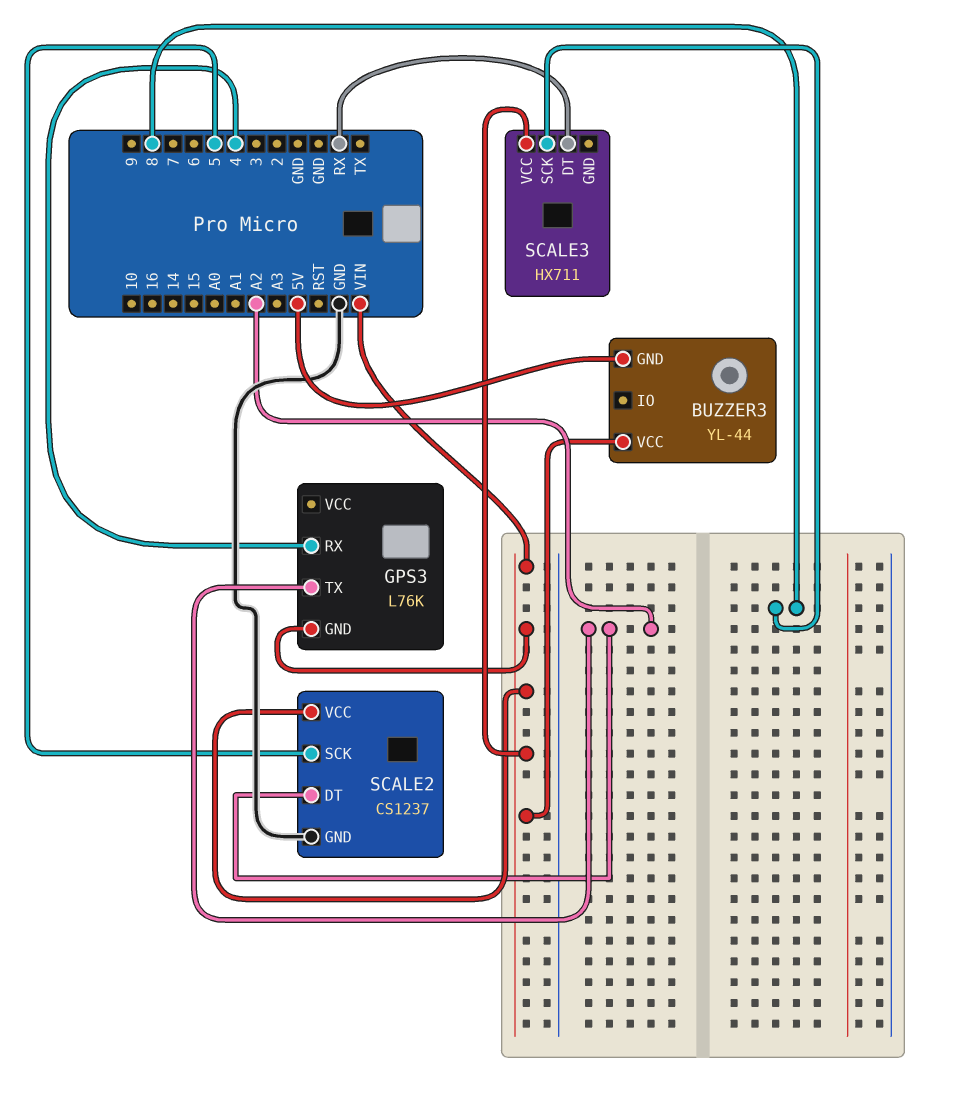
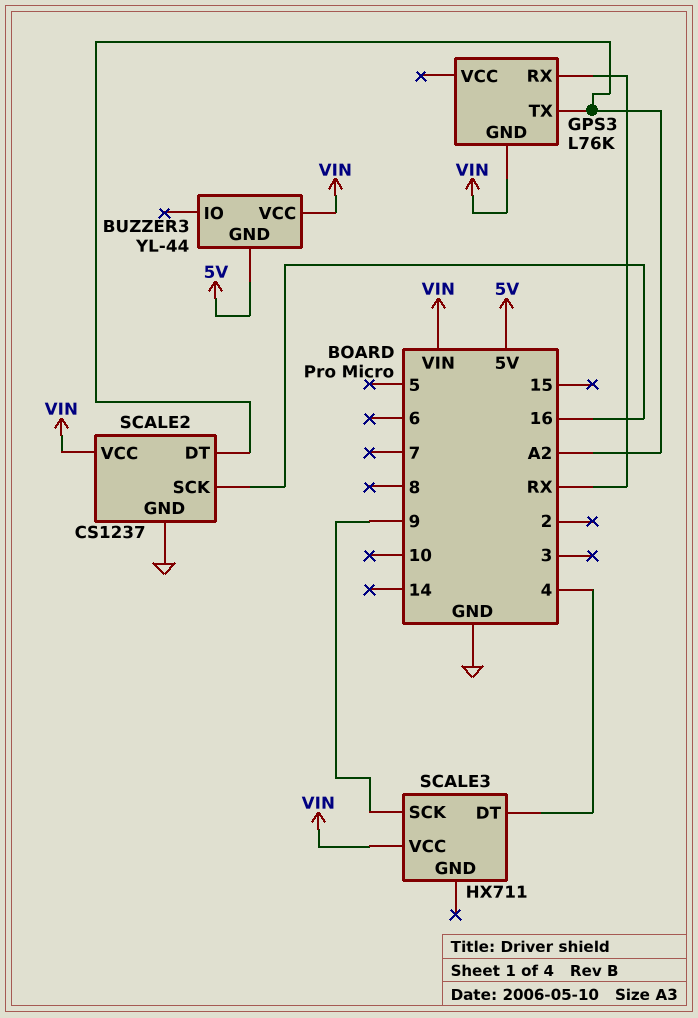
GPS3 pin RX: 4 -> RX
SCALE2 pin SCK: 5 -> 16
SCALE3 pin DT: RX -> 4
SCALE3 pin SCK: 8 -> 9

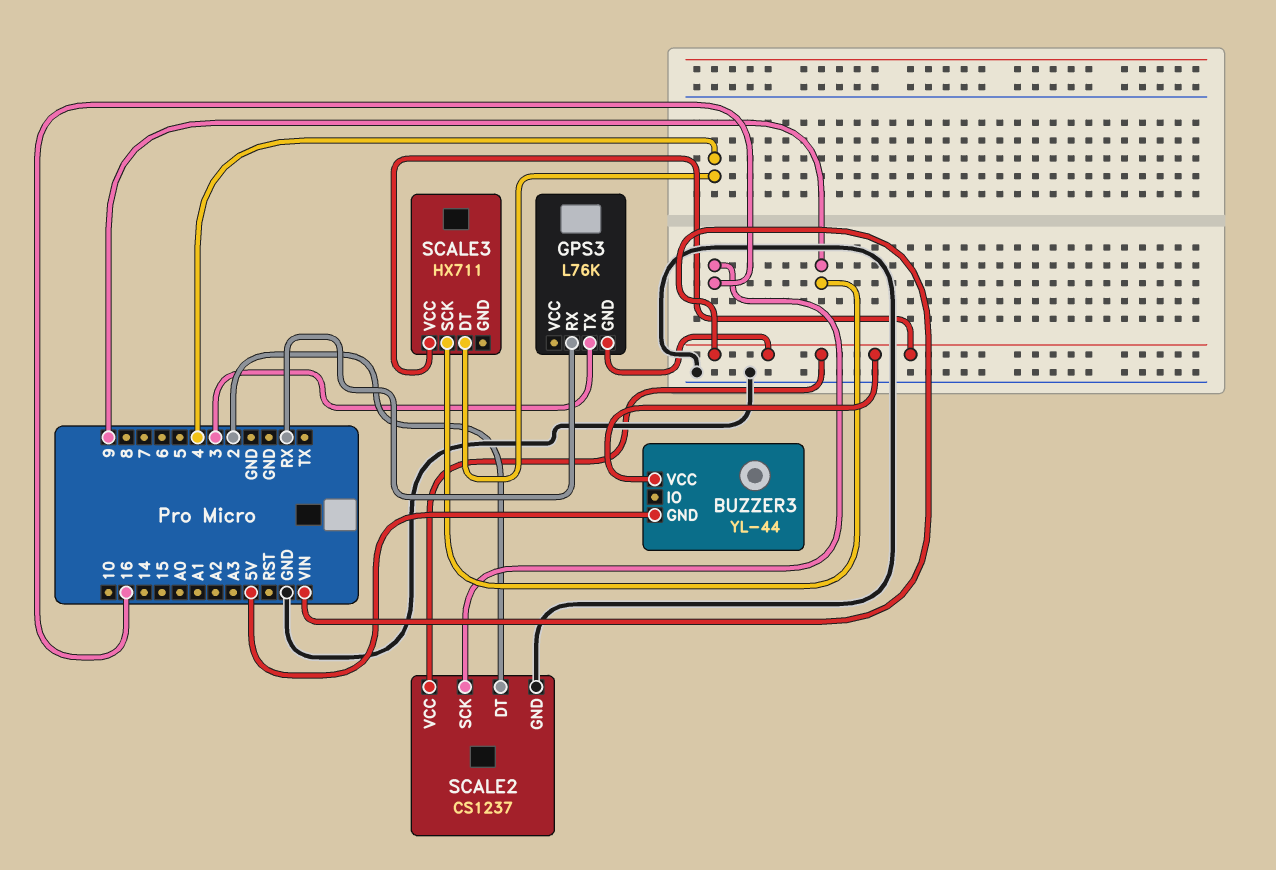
GPS3 pin TX: A2 -> 3
SCALE2 pin DT: A2 -> 2

